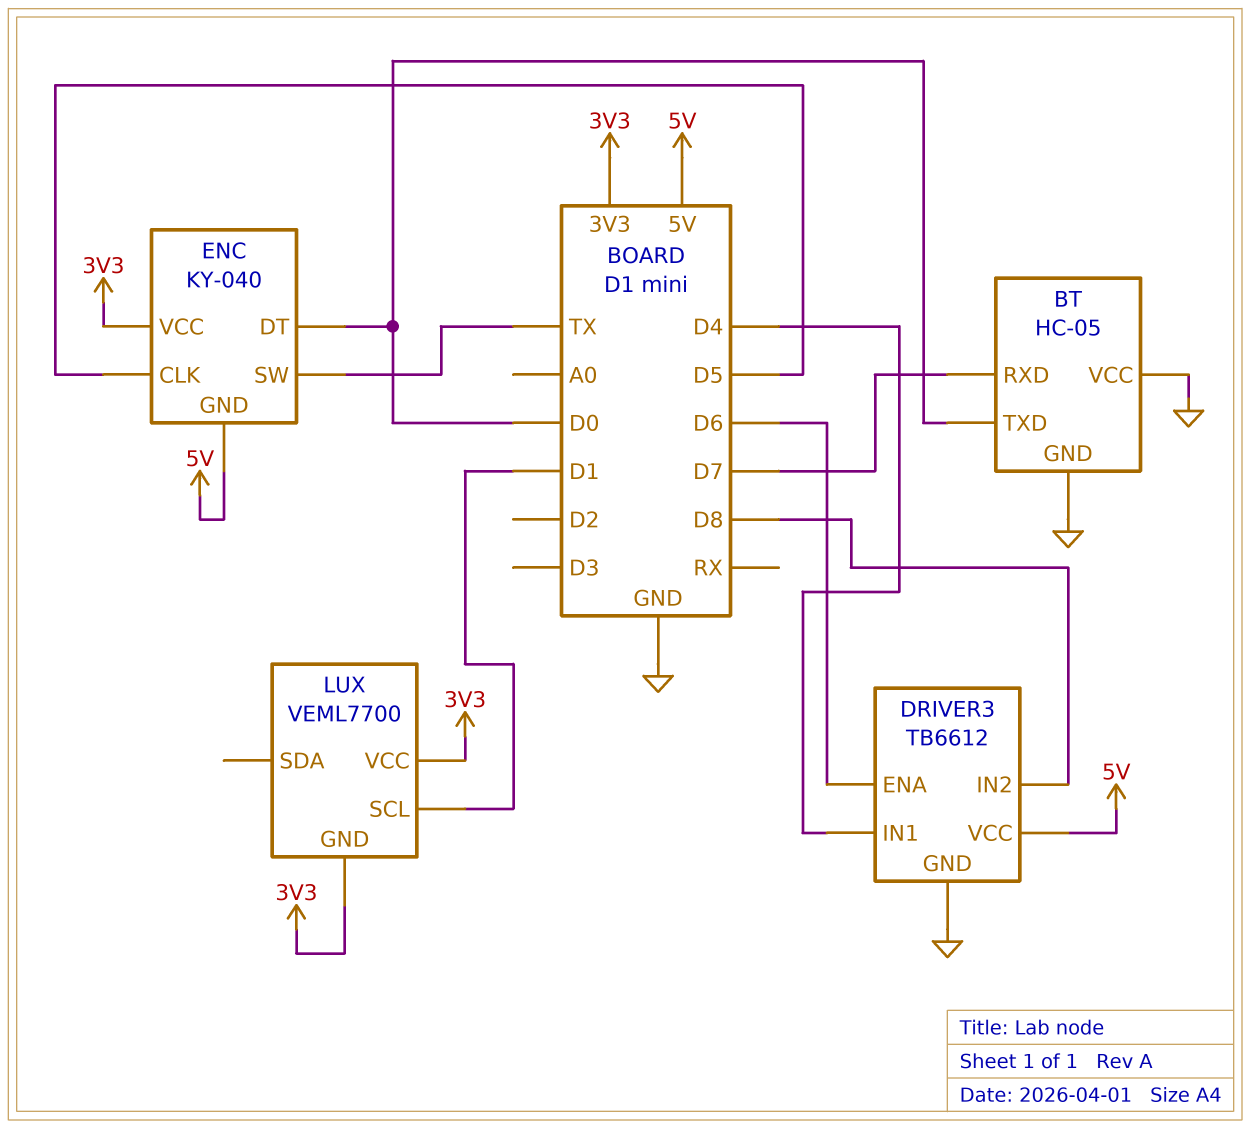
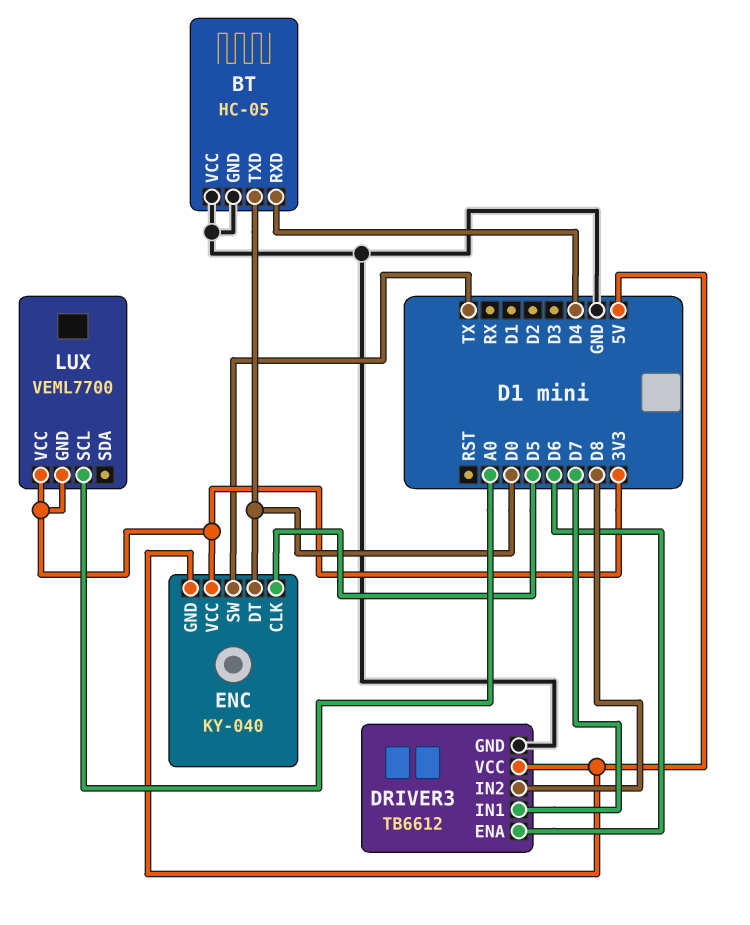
BT pin RXD: D7 -> D4
DRIVER3 pin IN1: D4 -> D7
LUX pin SCL: D1 -> A0

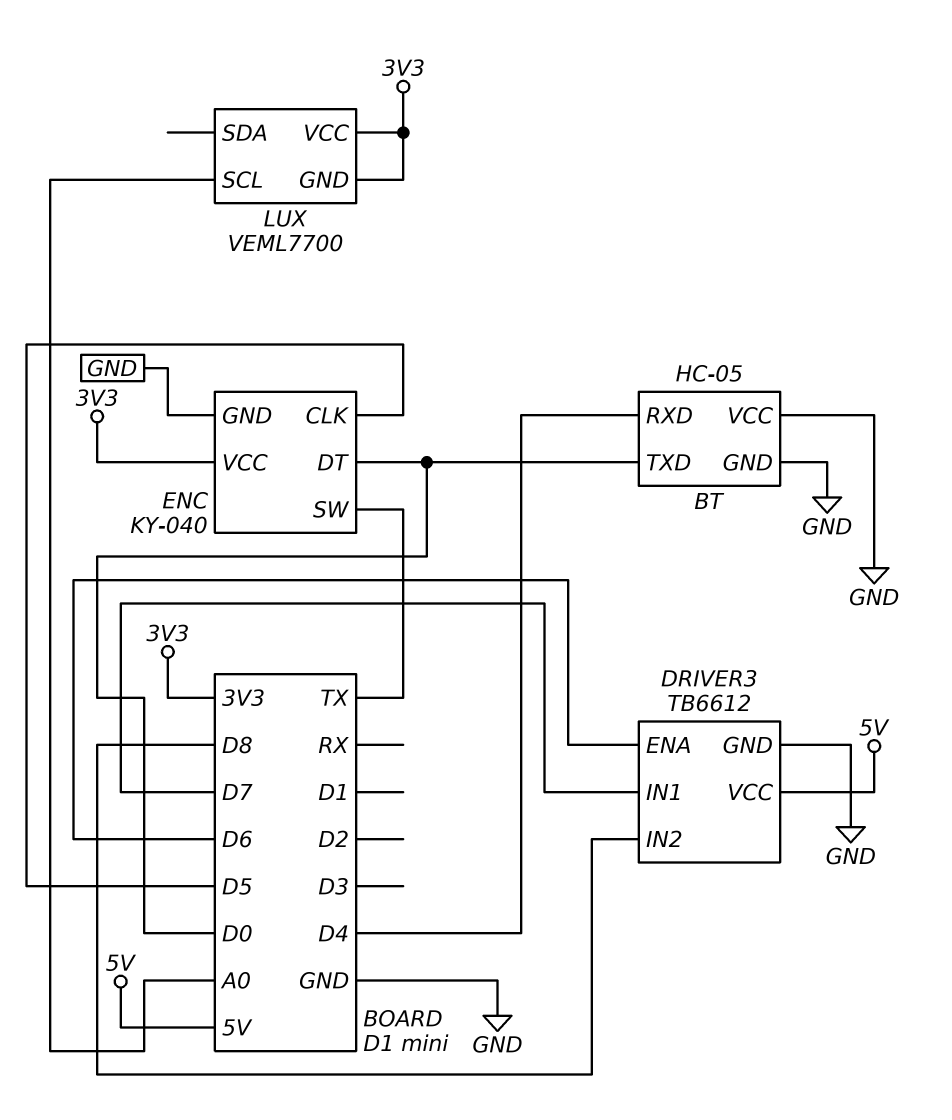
ENC pin GND: 5V -> GND

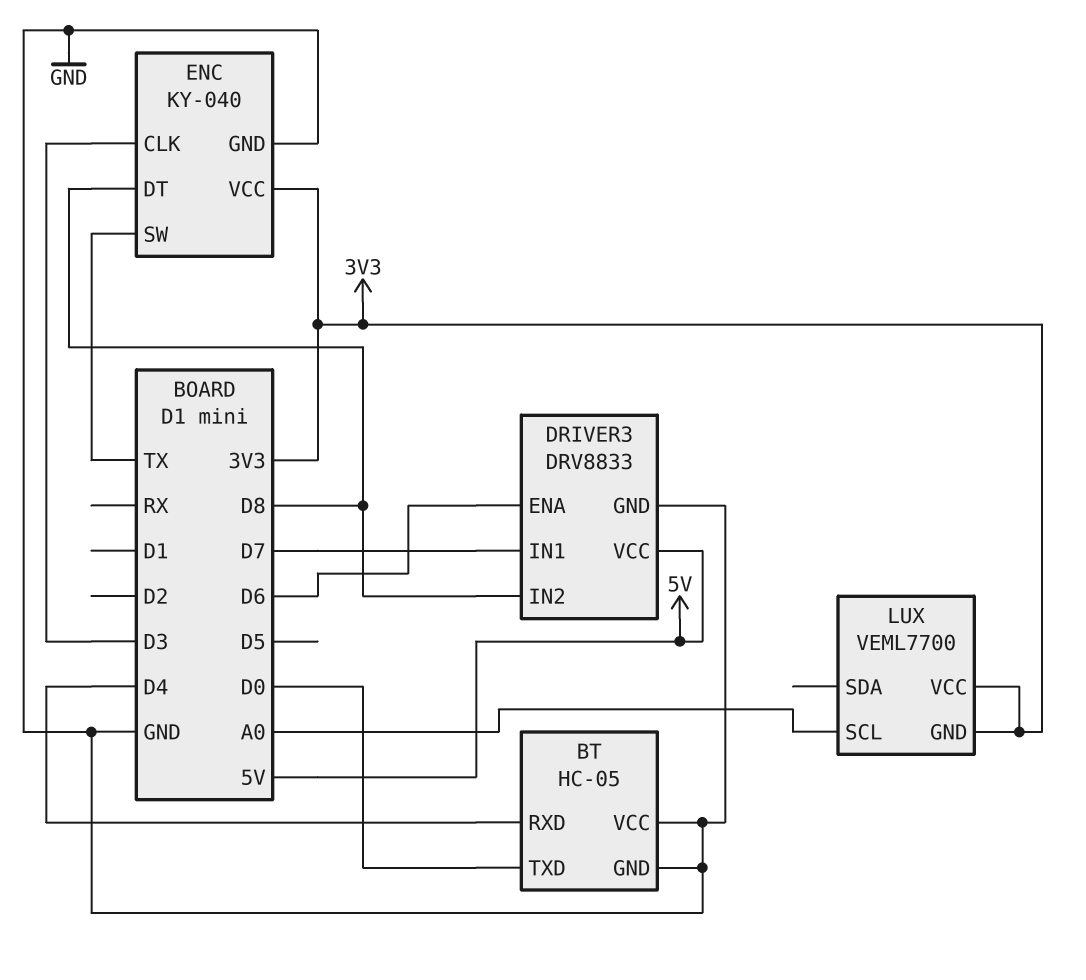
DRIVER3: TB6612 -> DRV8833
ENC pin CLK: D5 -> D3
ENC pin DT: D0 -> D8

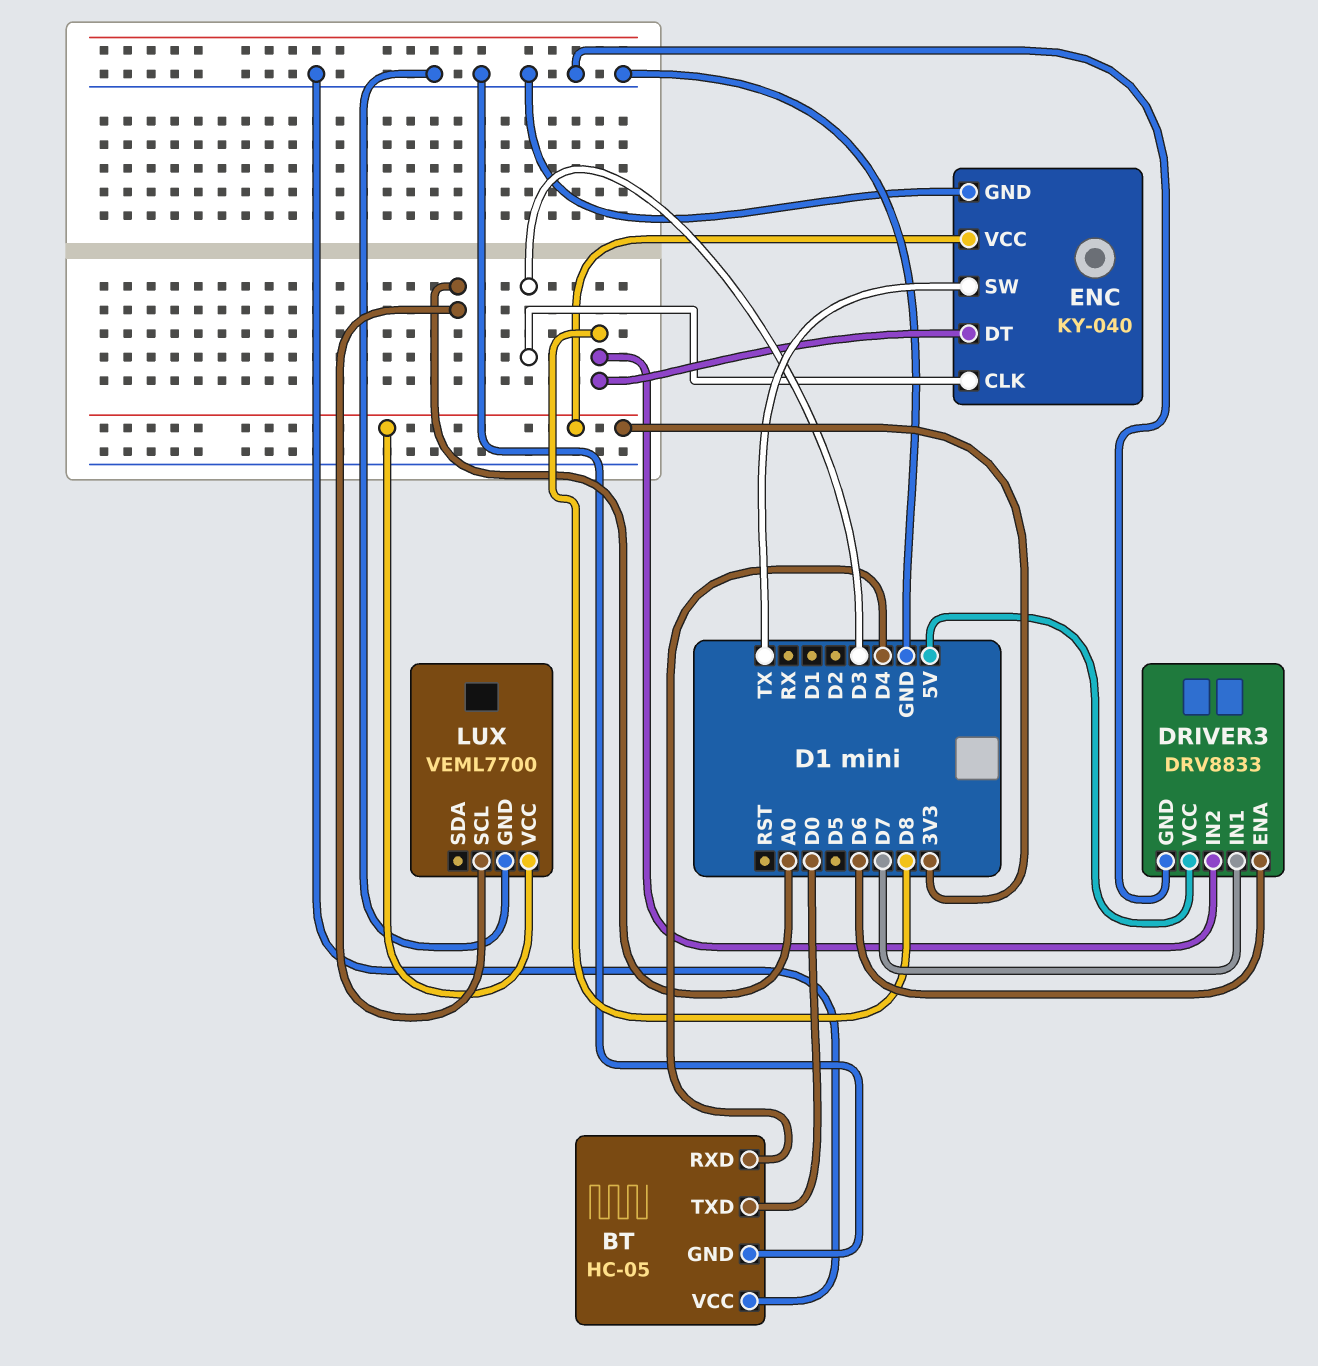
LUX pin GND: 3V3 -> GND

